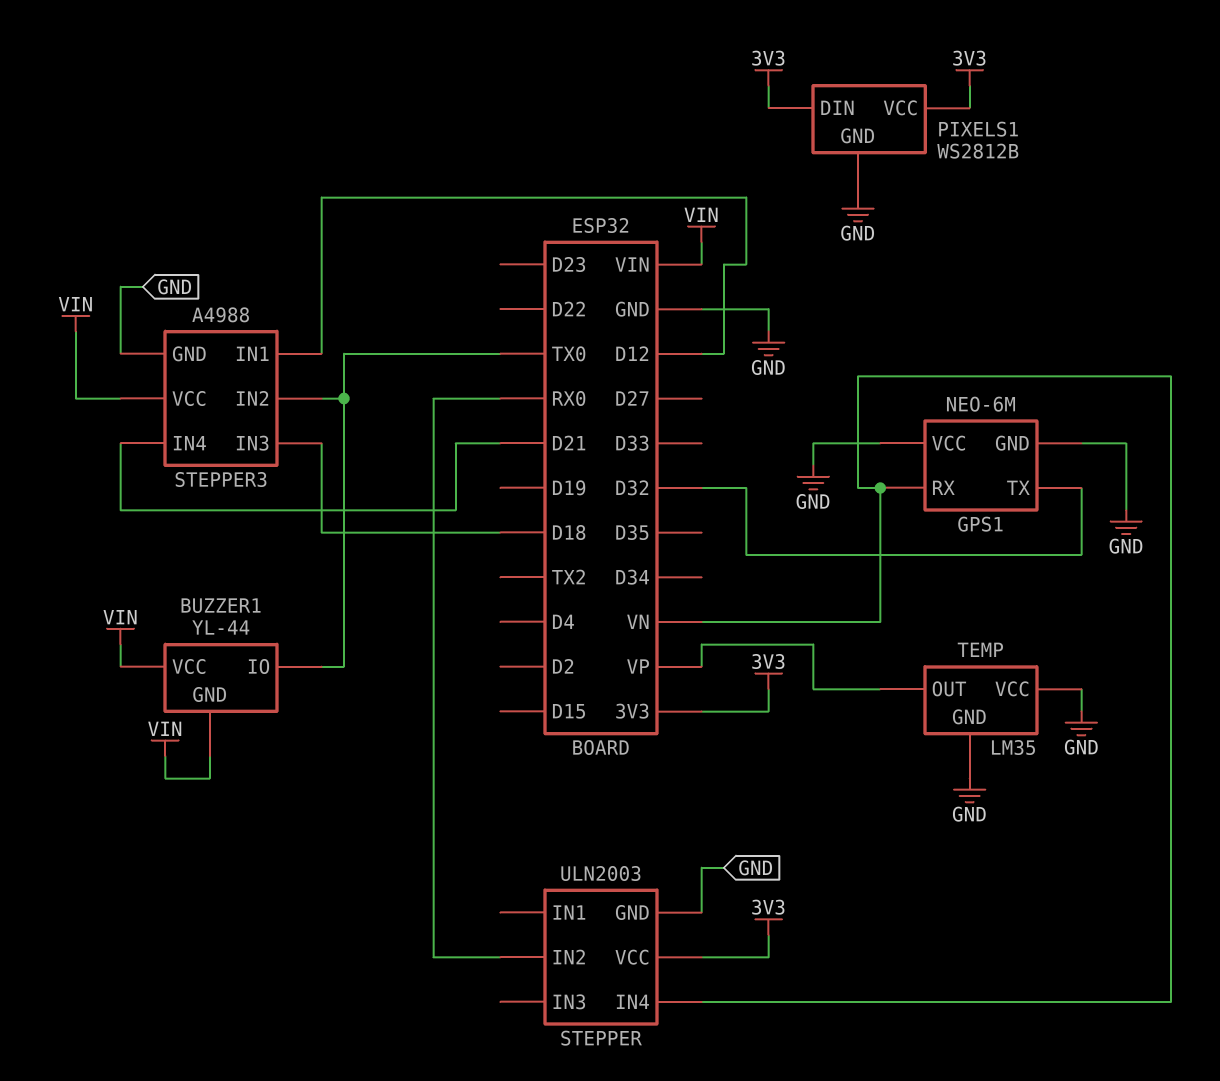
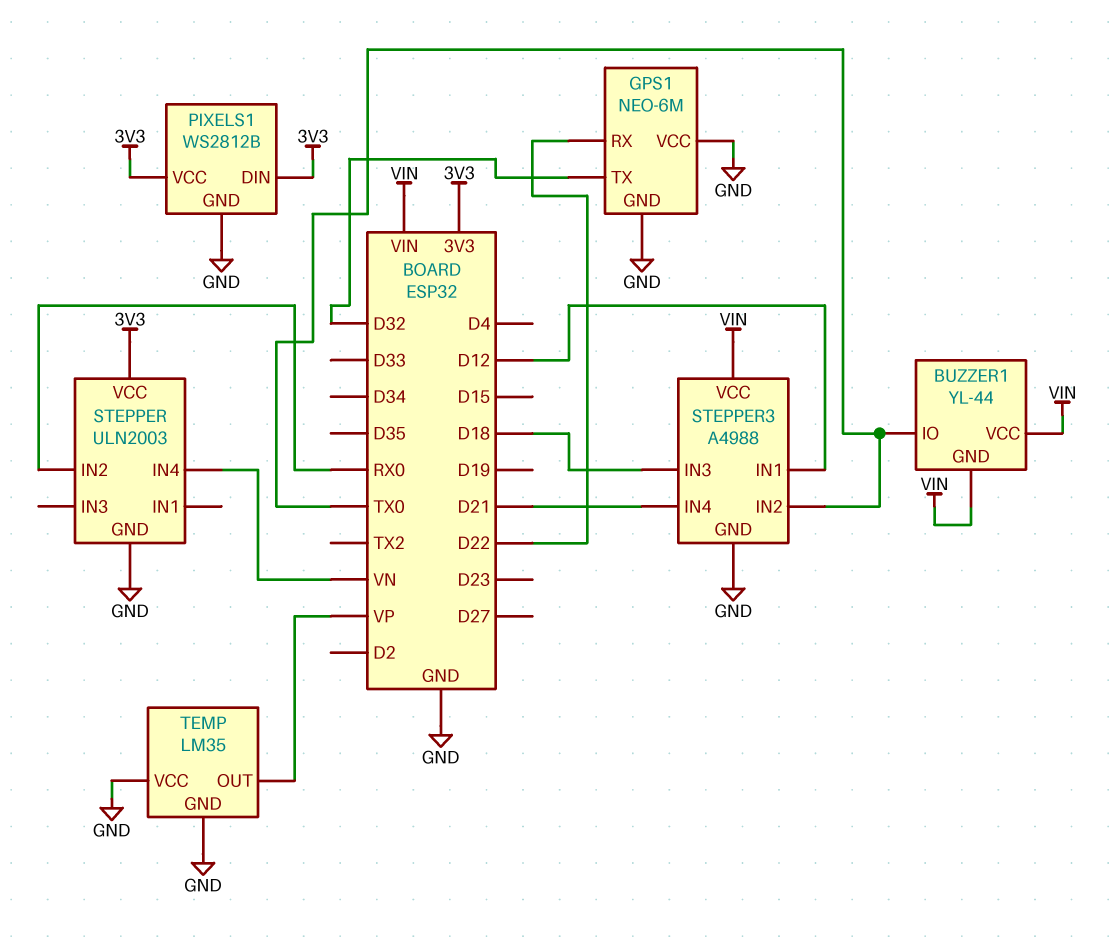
GPS1 pin RX: VN -> D22

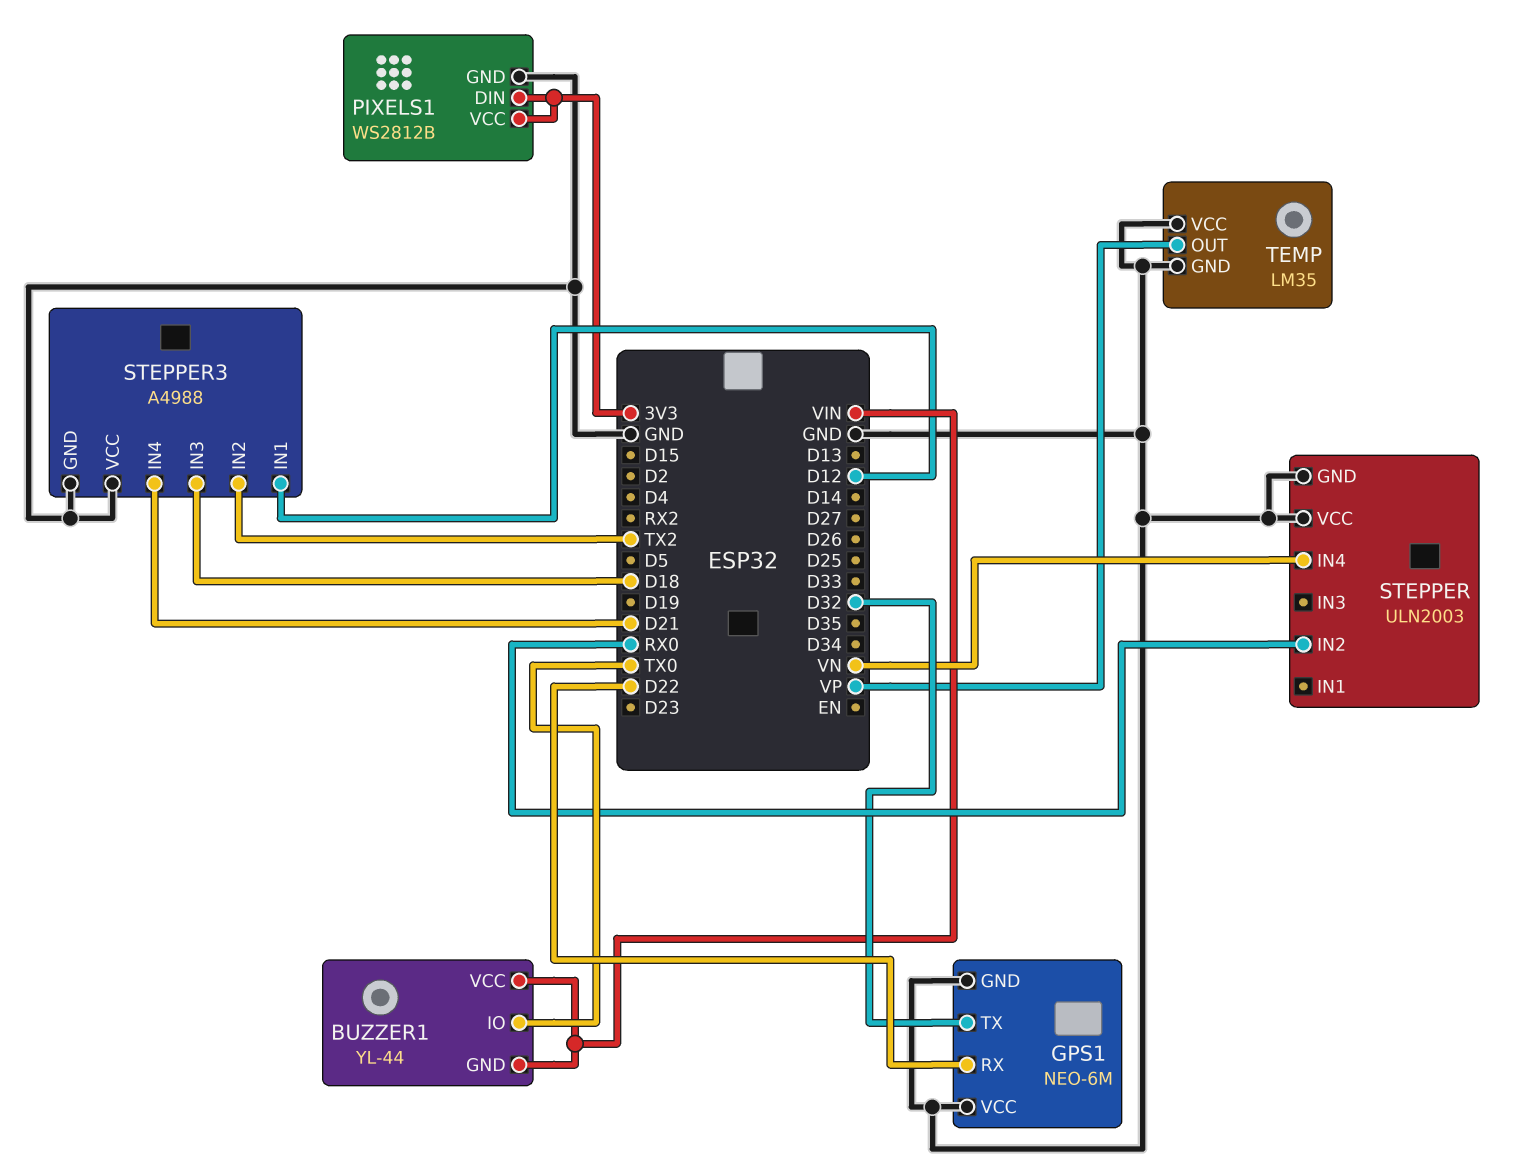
STEPPER pin VCC: 3V3 -> GND
STEPPER3 pin IN2: TX0 -> TX2
STEPPER3 pin VCC: VIN -> GND

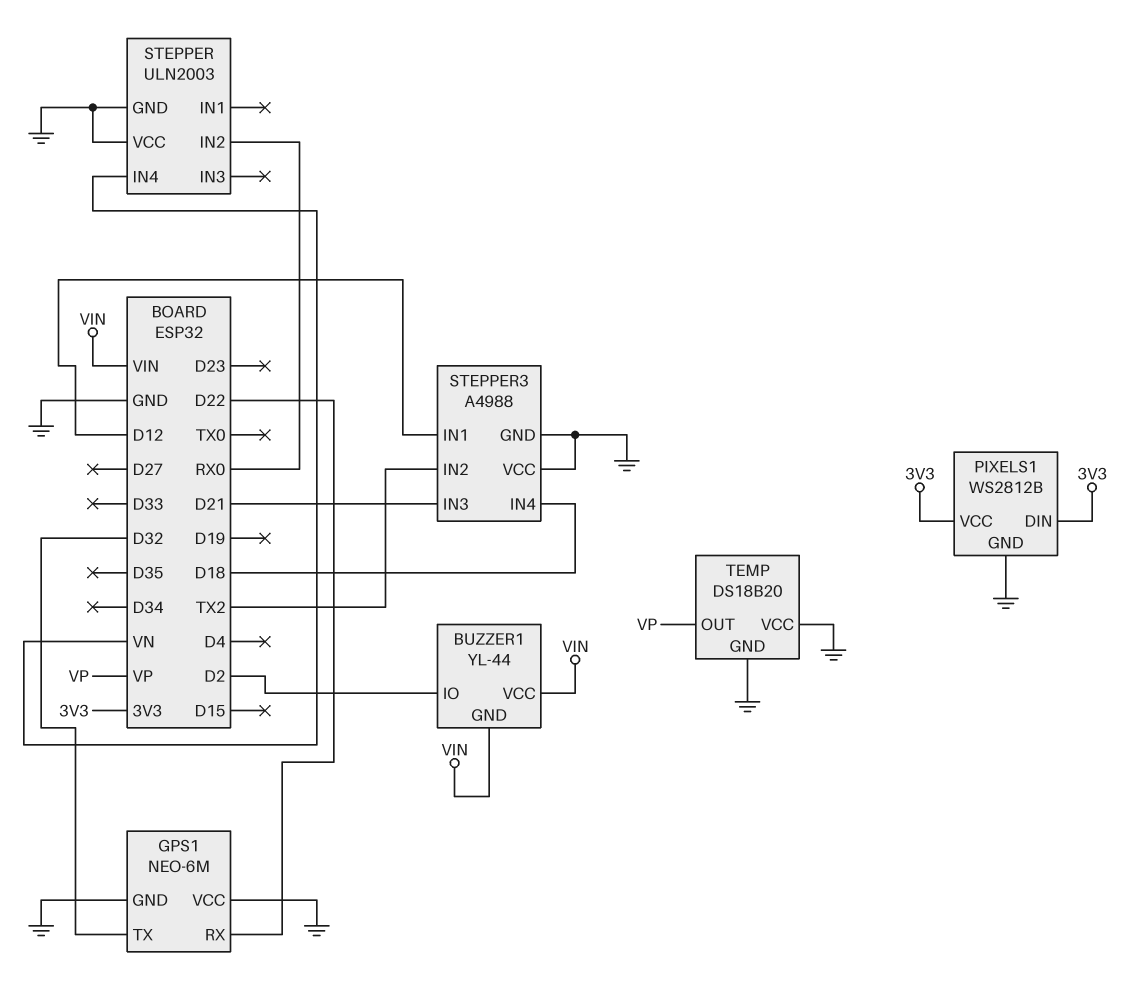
BUZZER1 pin IO: TX0 -> D2
STEPPER3 pin IN3: D18 -> D21
STEPPER3 pin IN4: D21 -> D18
TEMP: LM35 -> DS18B20

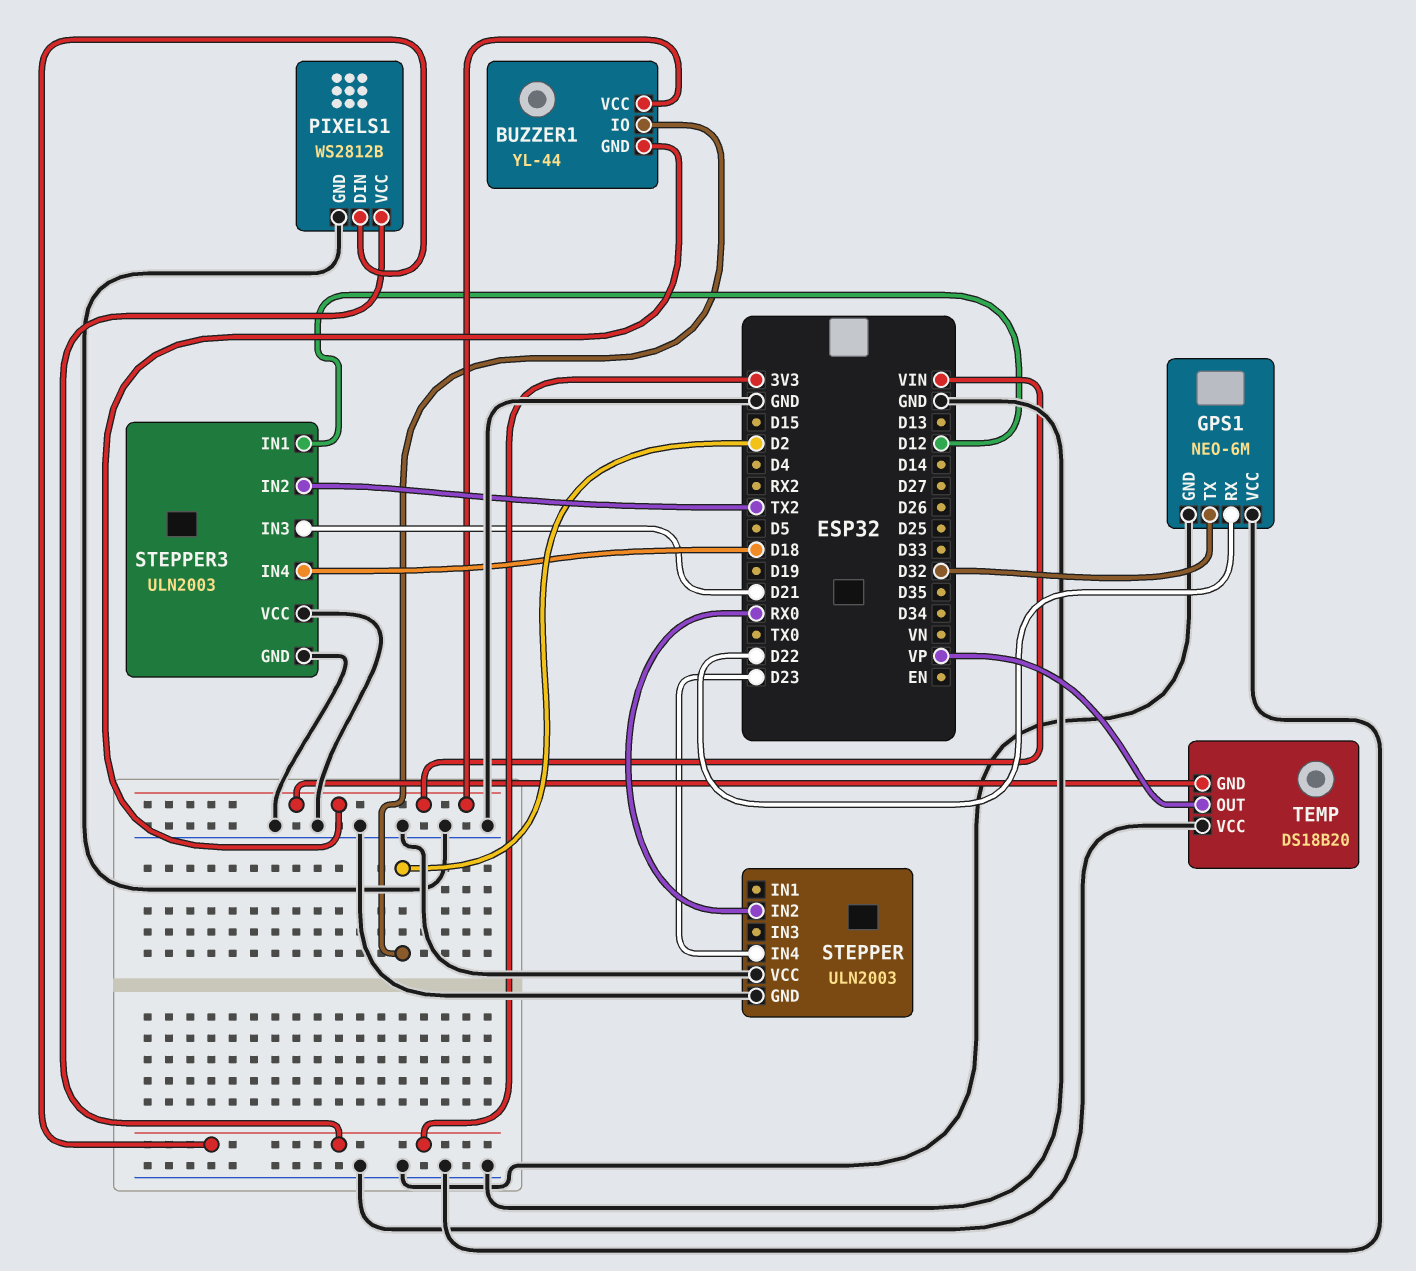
STEPPER pin IN4: VN -> D23
STEPPER3: A4988 -> ULN2003
TEMP pin GND: GND -> VIN

